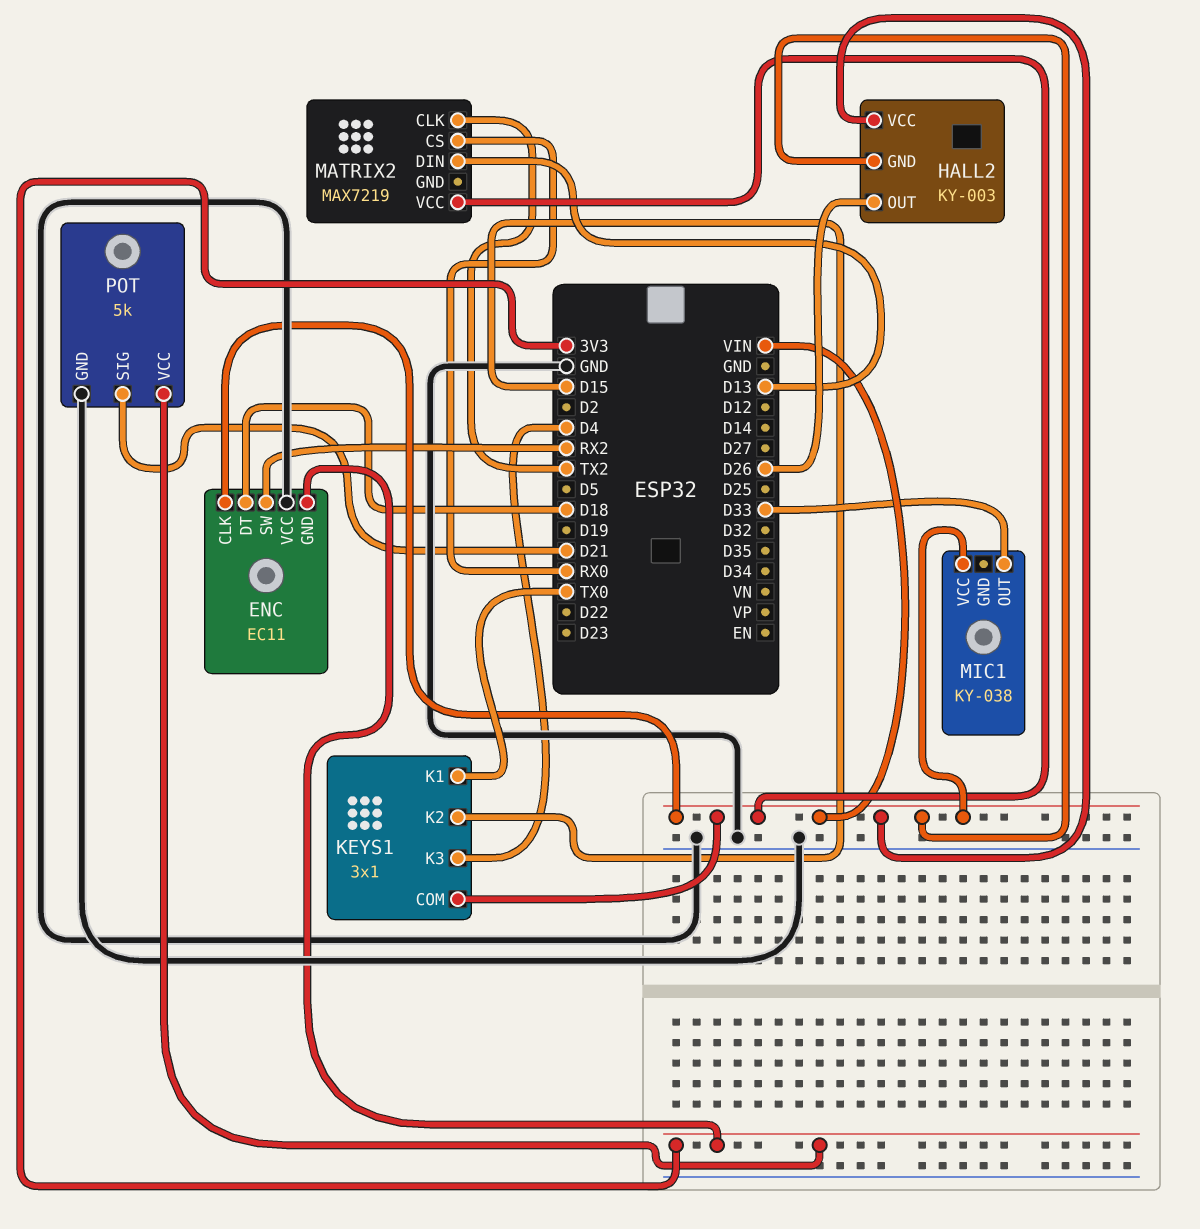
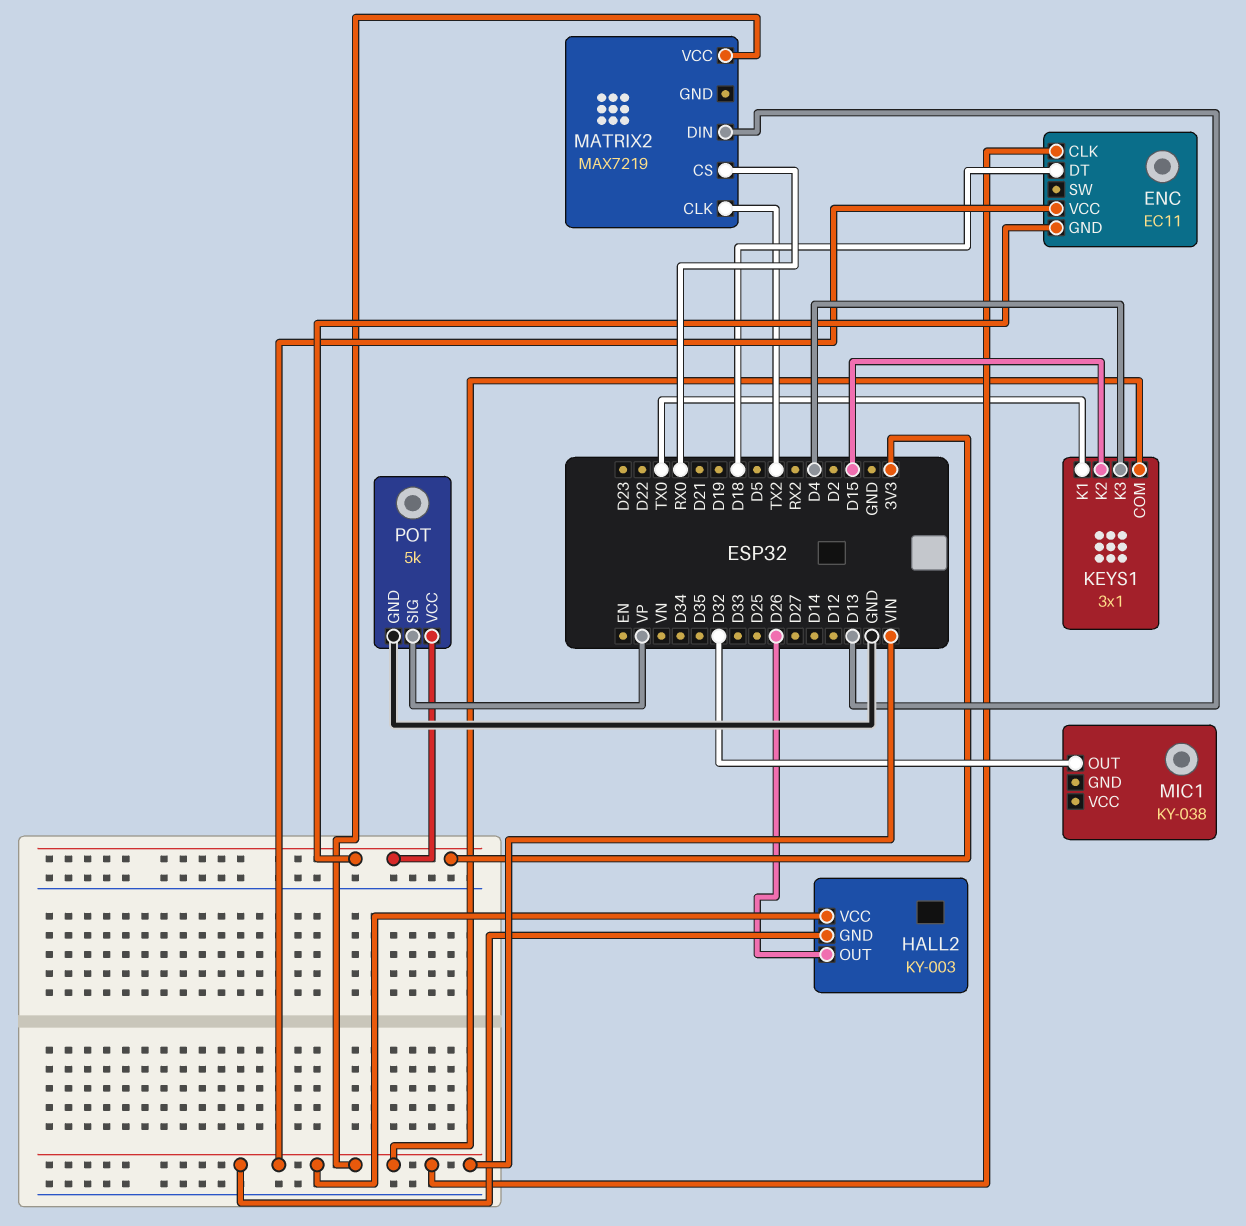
ENC pin SW: RX2 -> none
ENC pin VCC: GND -> VIN
MIC1 pin OUT: D33 -> D32
MIC1 pin VCC: VIN -> none
POT pin SIG: D21 -> VP

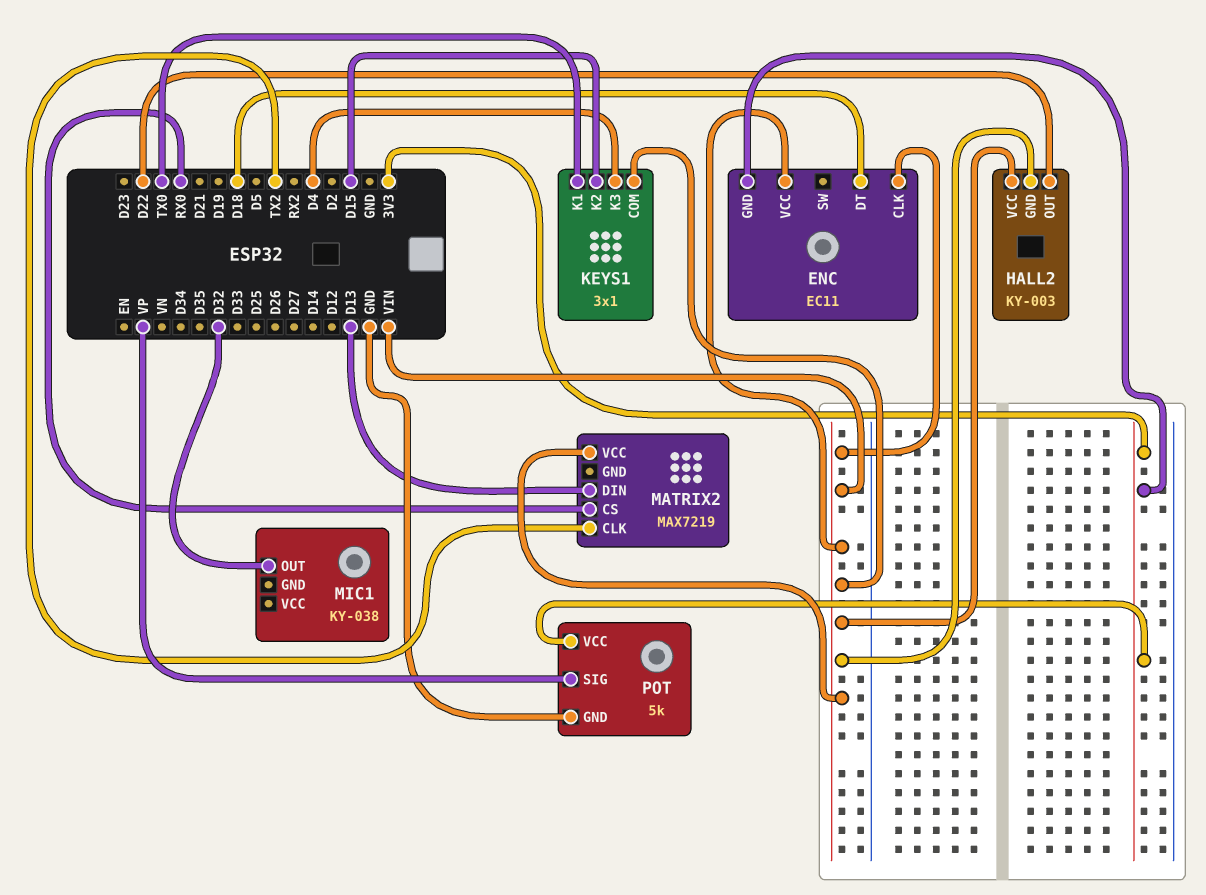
HALL2 pin OUT: D26 -> D22

